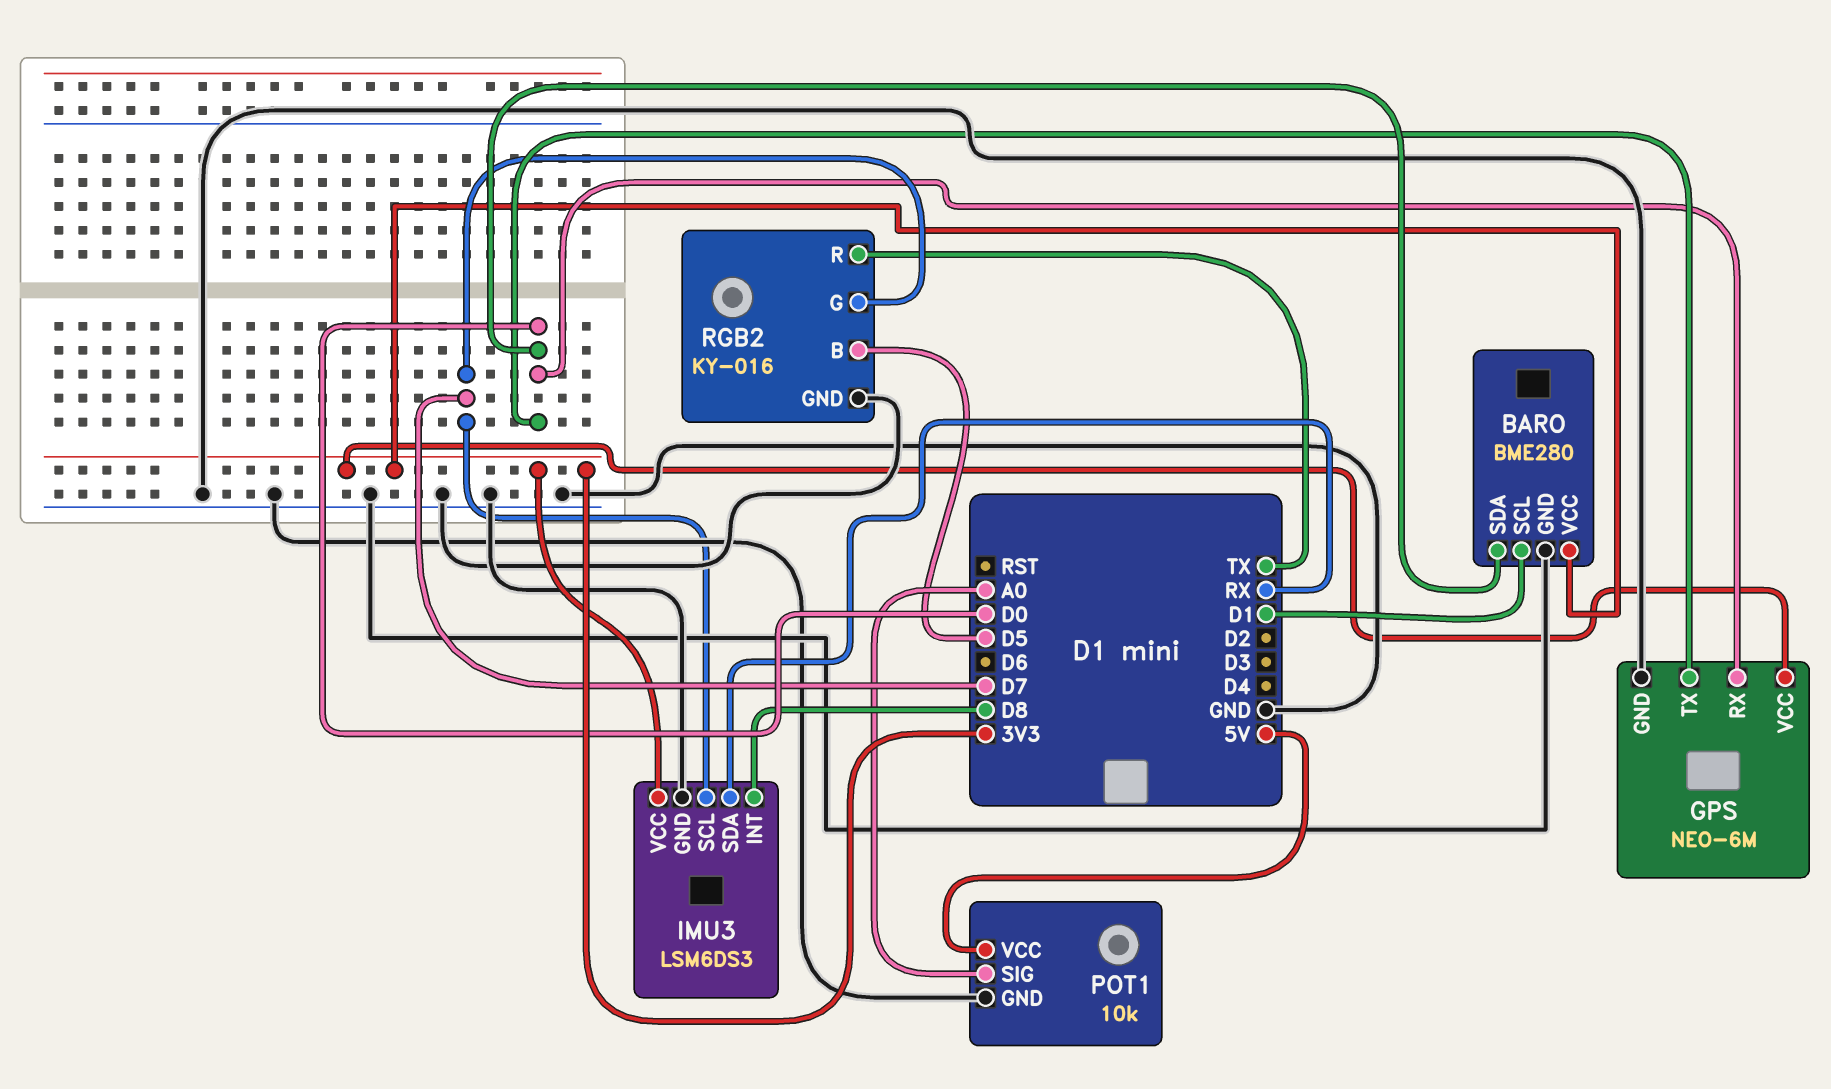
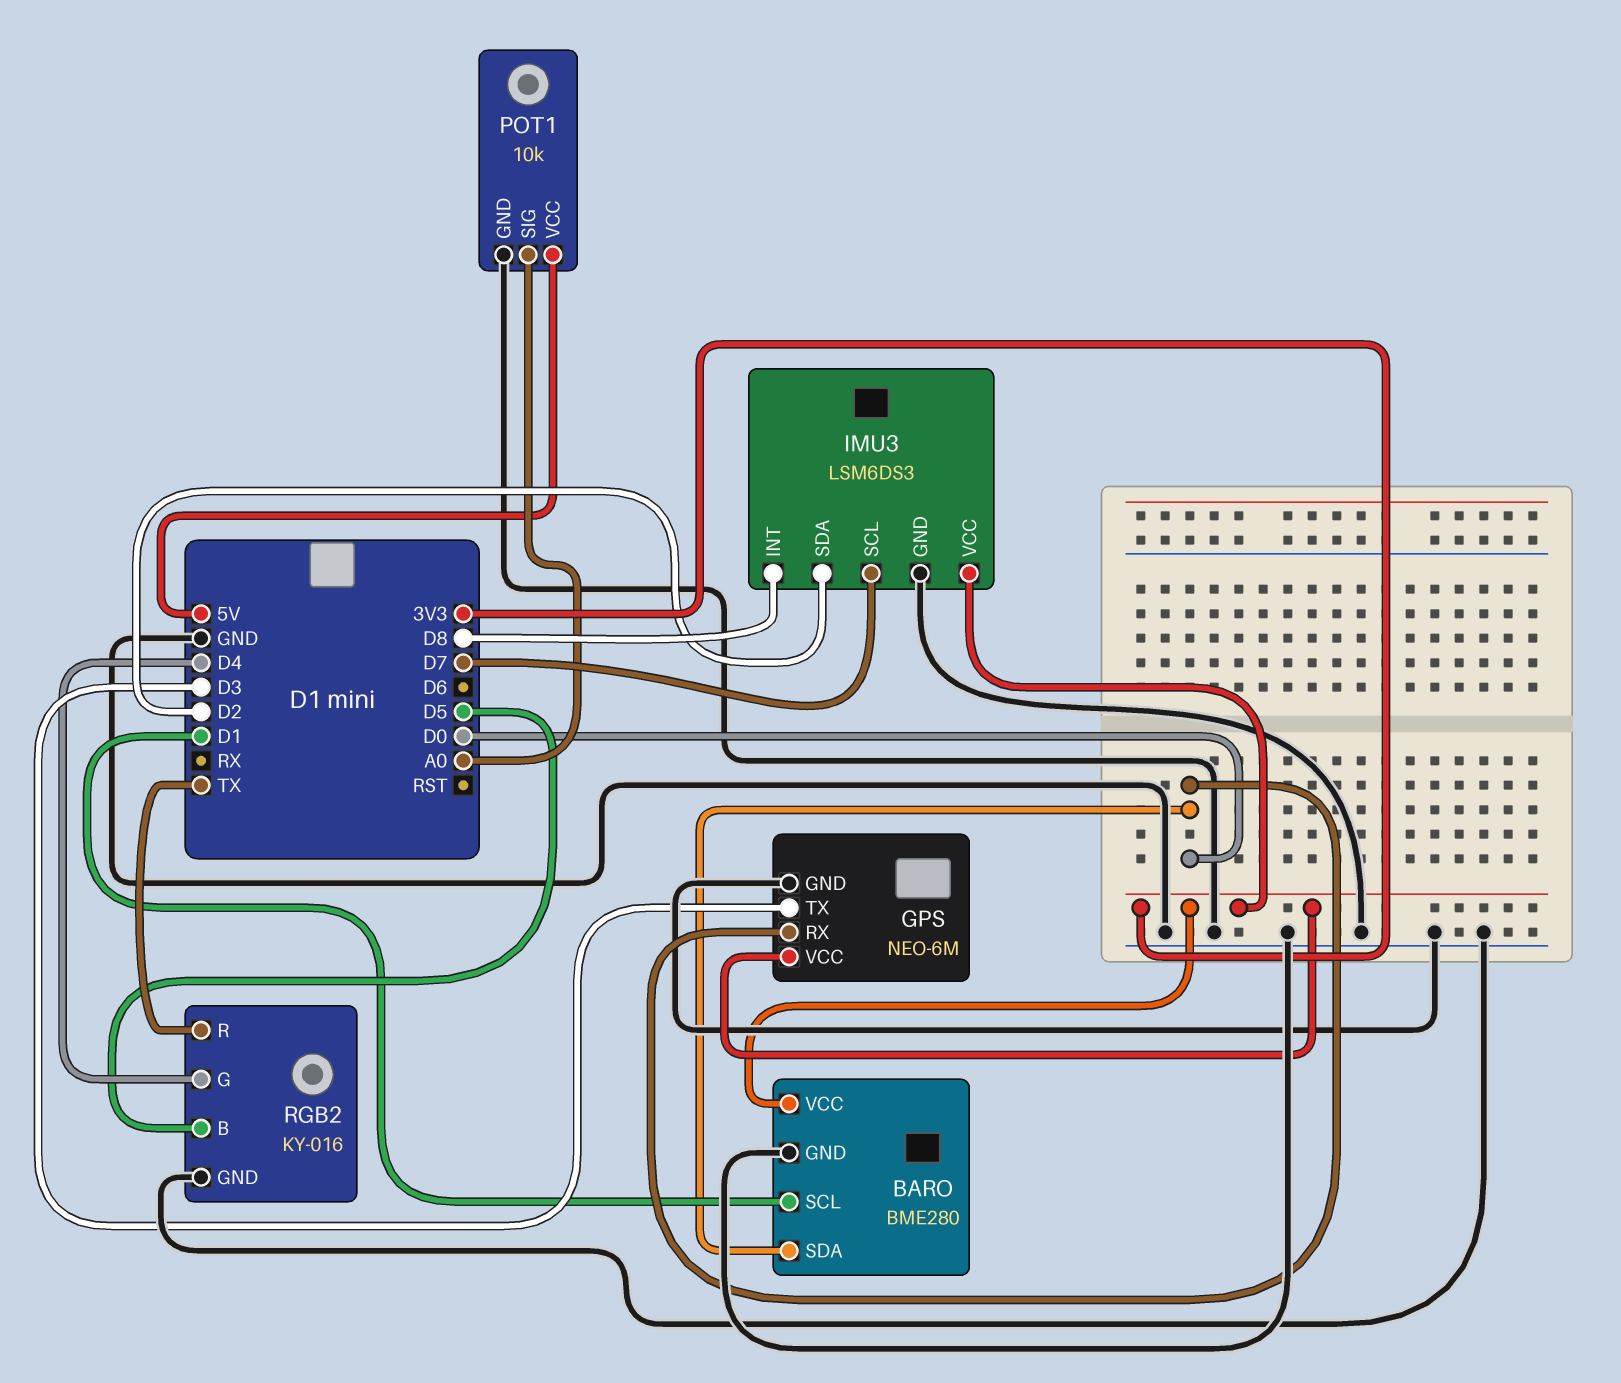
GPS pin TX: D0 -> D3
IMU3 pin SDA: RX -> D2
RGB2 pin G: D7 -> D4

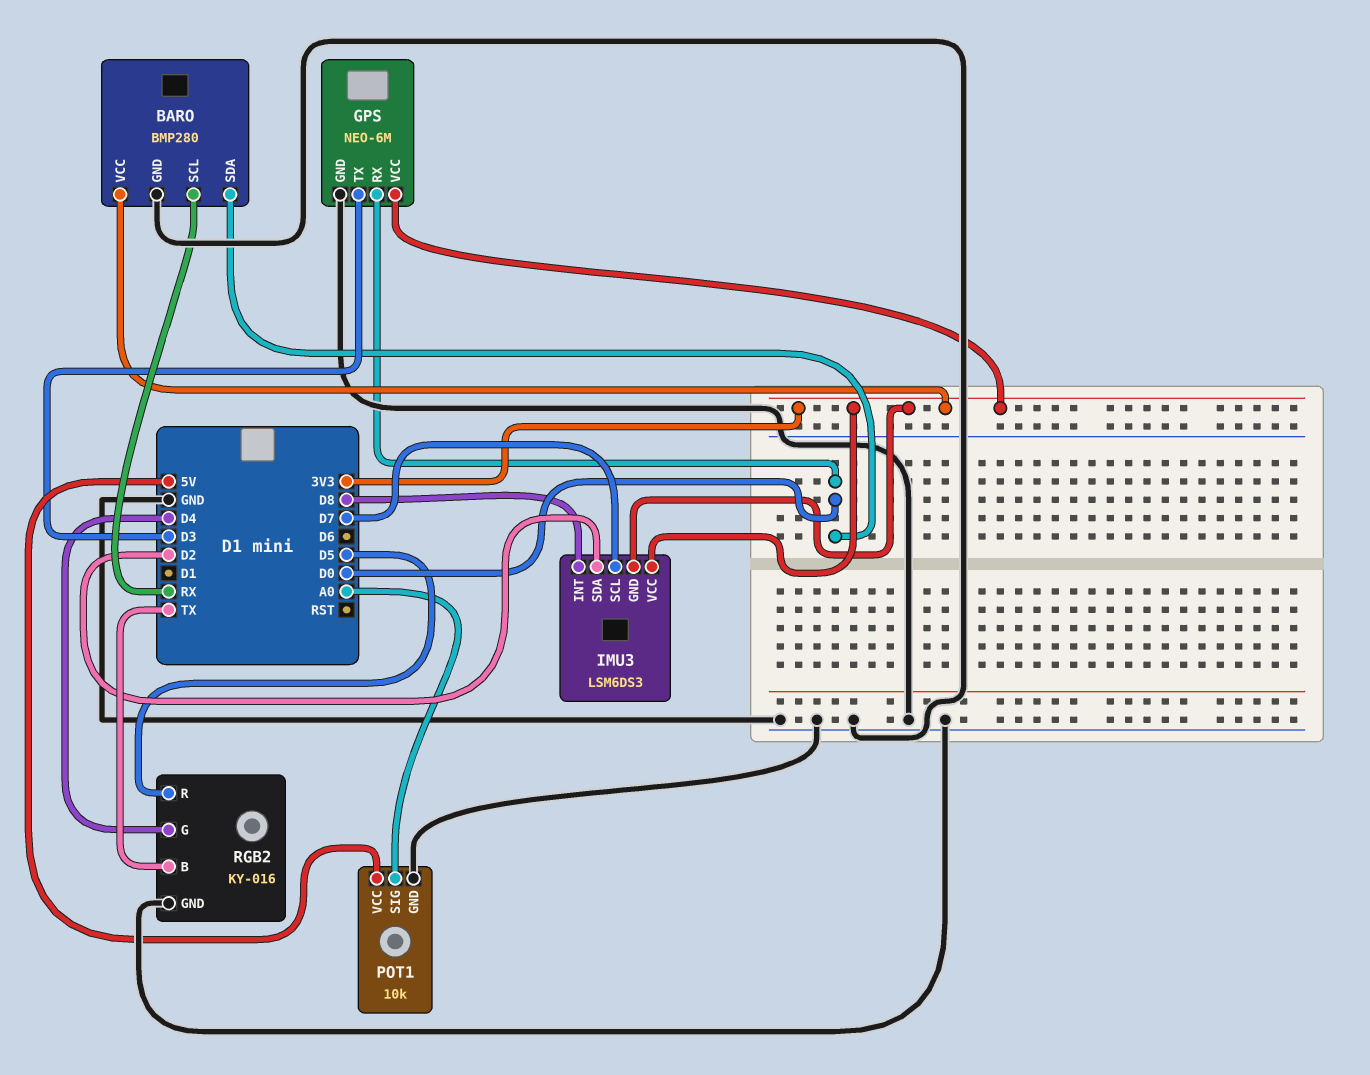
BARO: BME280 -> BMP280
BARO pin SCL: D1 -> RX
IMU3 pin GND: GND -> 3V3
RGB2 pin B: D5 -> TX
RGB2 pin R: TX -> D5

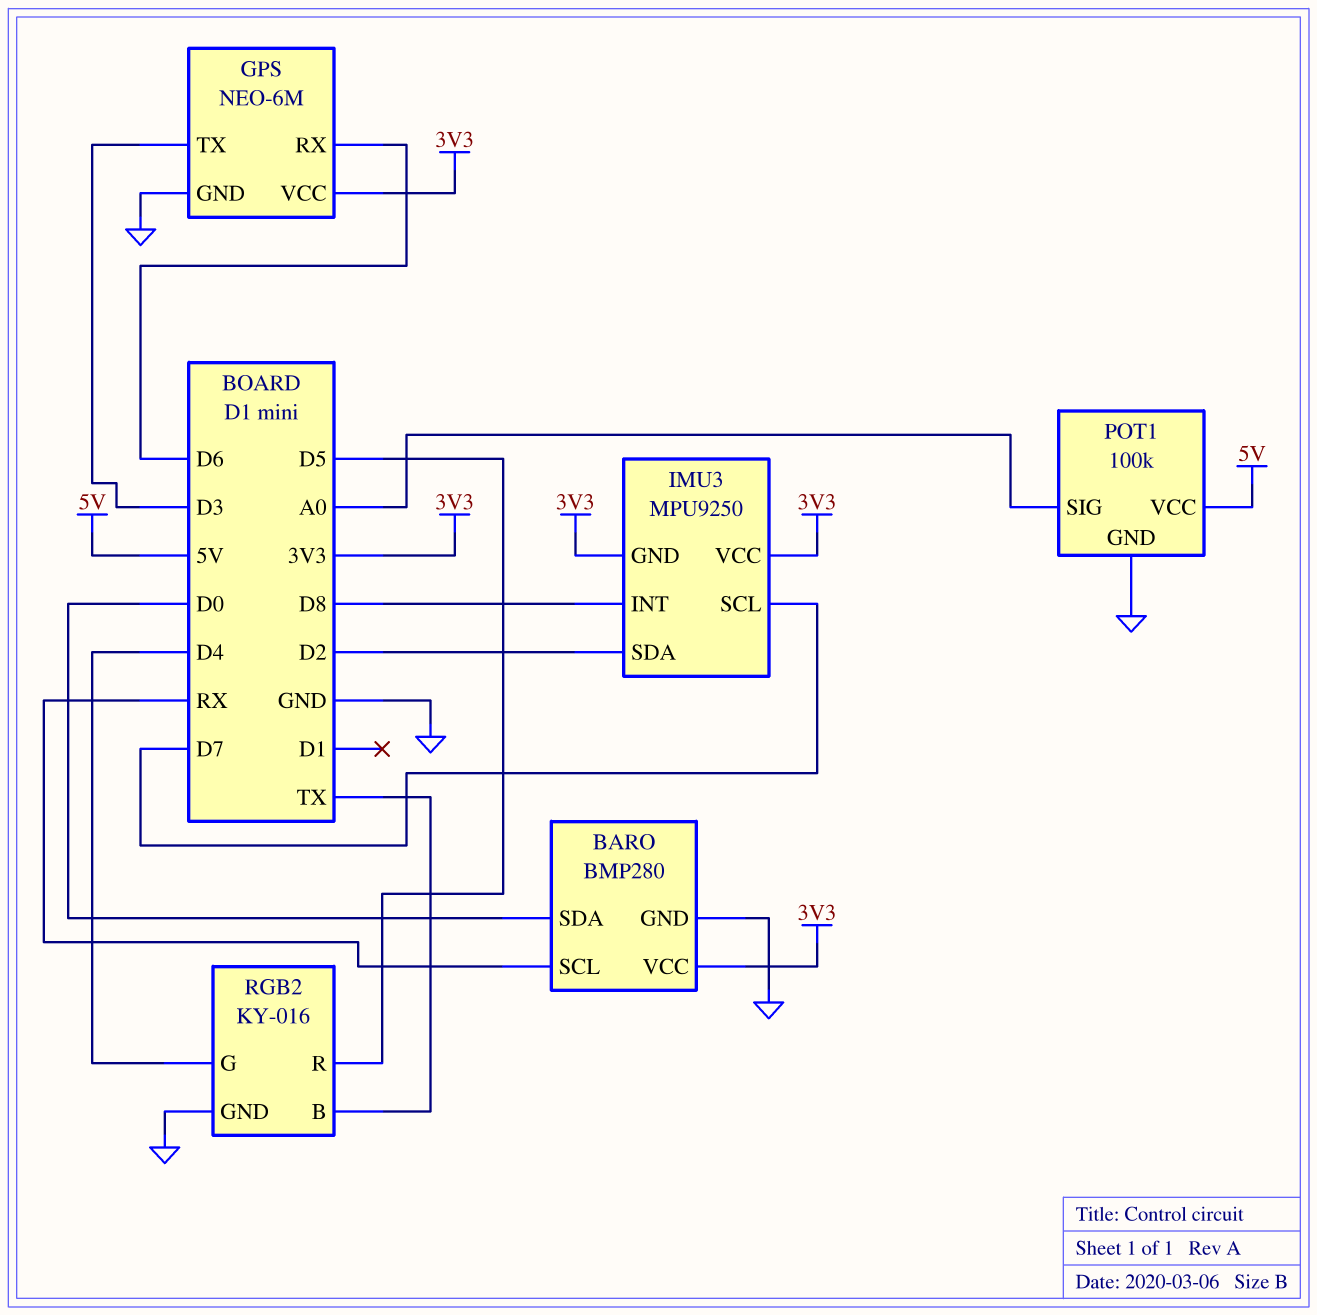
GPS pin RX: D0 -> D6
IMU3: LSM6DS3 -> MPU9250
POT1: 10k -> 100k

